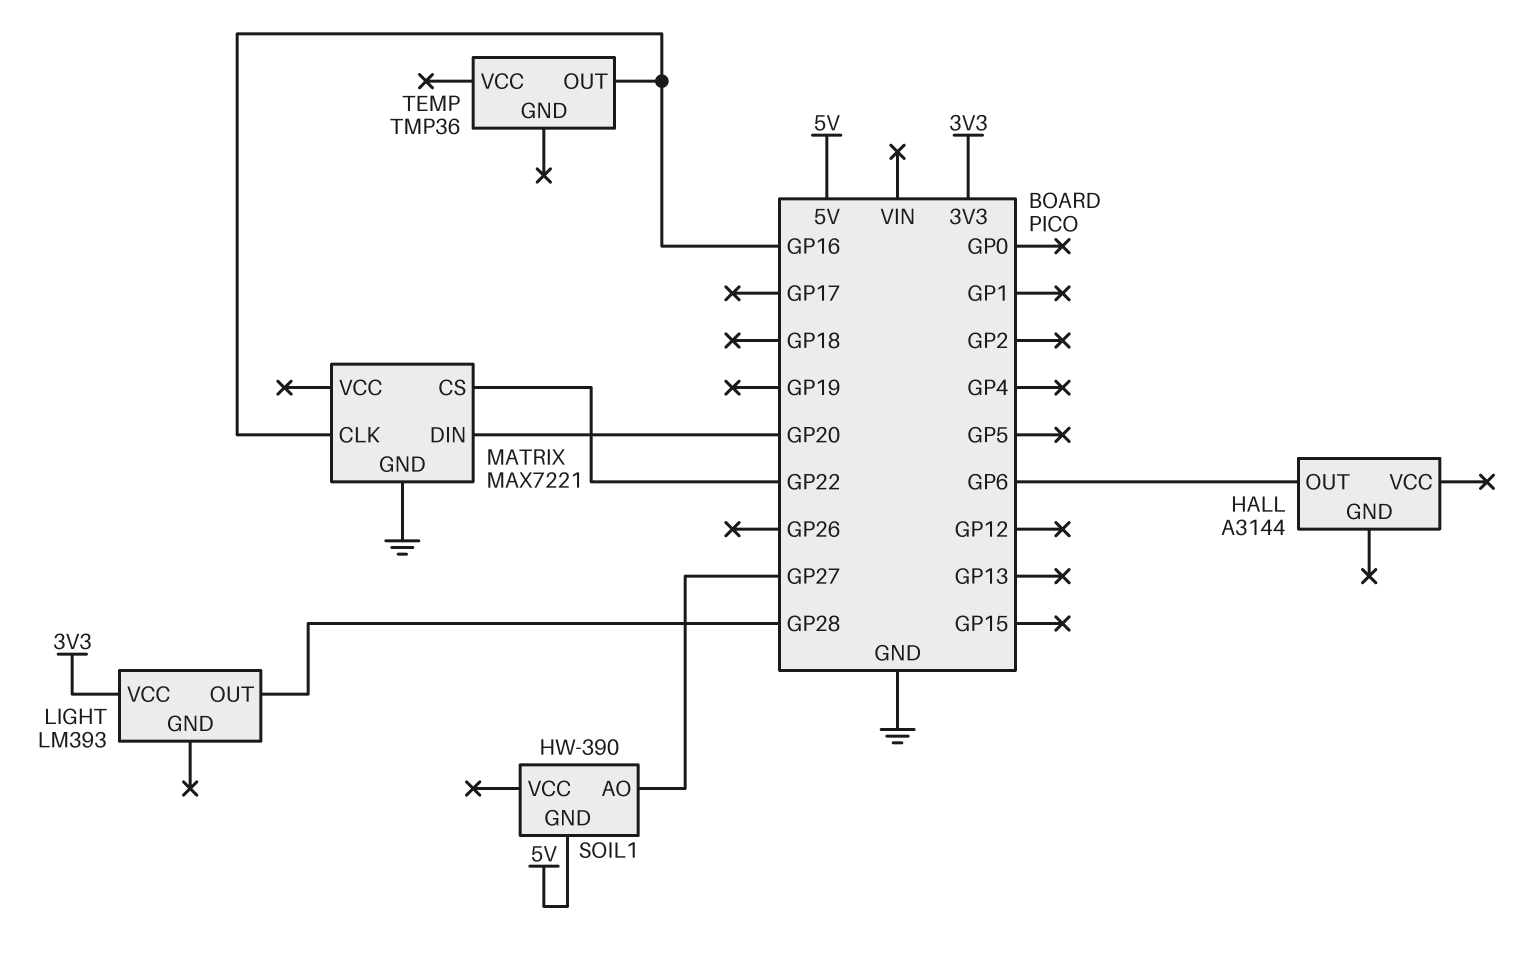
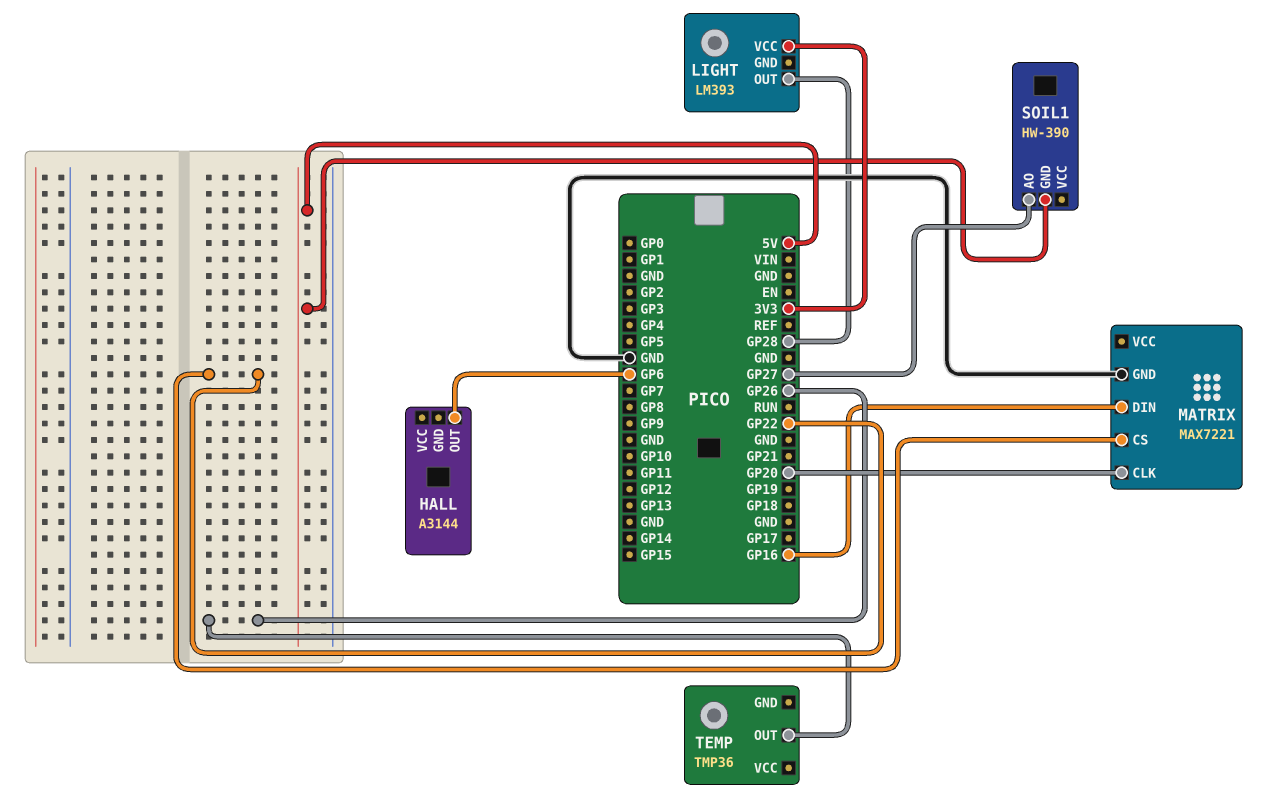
MATRIX pin CLK: GP16 -> GP20
MATRIX pin DIN: GP20 -> GP16
TEMP pin OUT: GP16 -> GP26

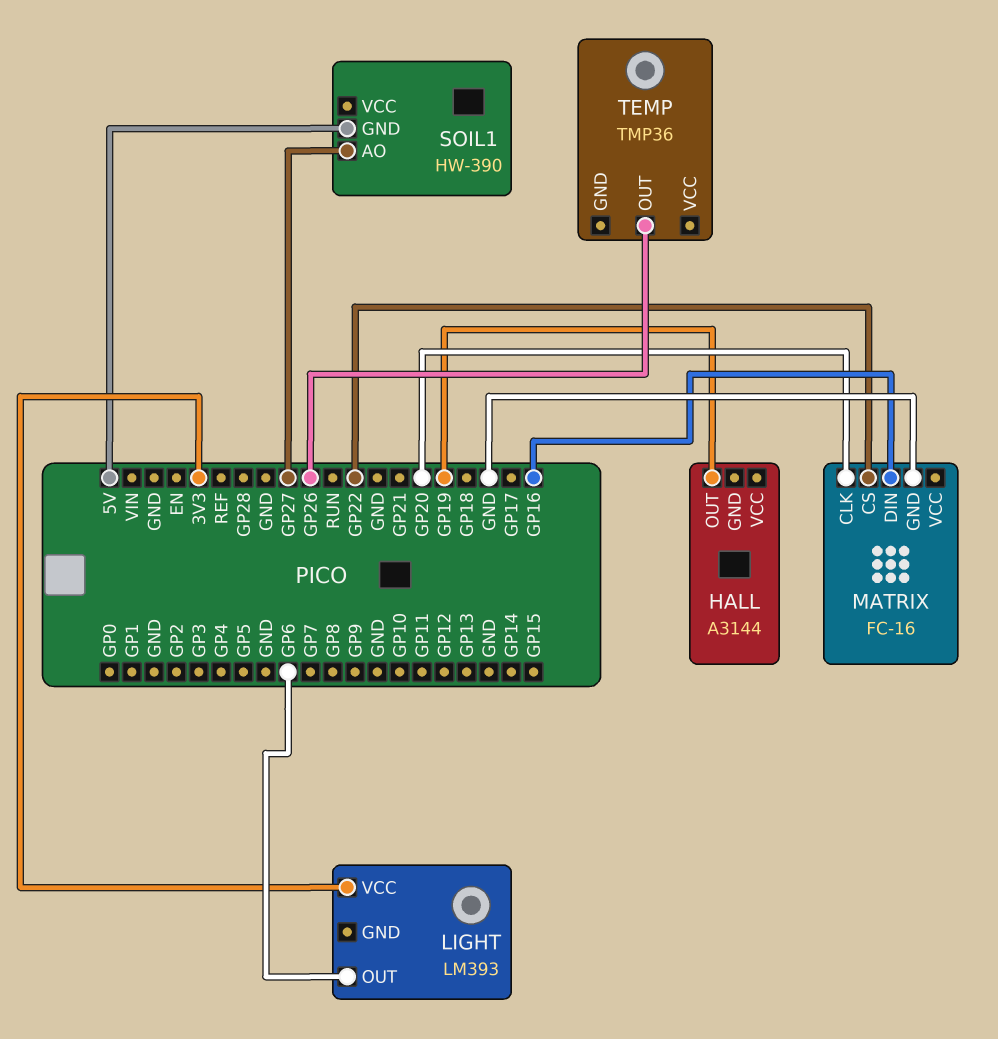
HALL pin OUT: GP6 -> GP19
LIGHT pin OUT: GP28 -> GP6
MATRIX: MAX7221 -> FC-16

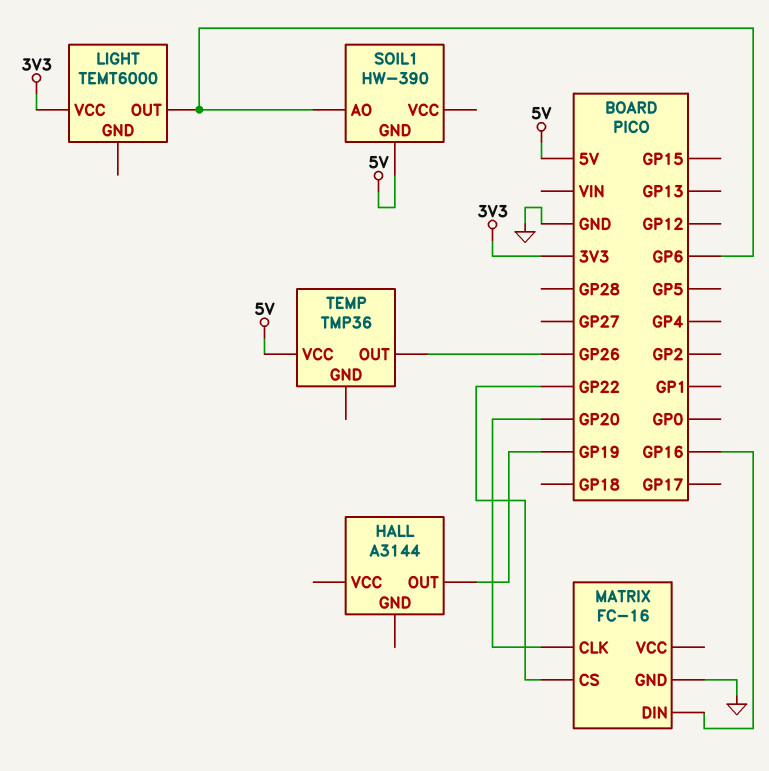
LIGHT: LM393 -> TEMT6000
SOIL1 pin AO: GP27 -> GP6
TEMP pin VCC: none -> 5V

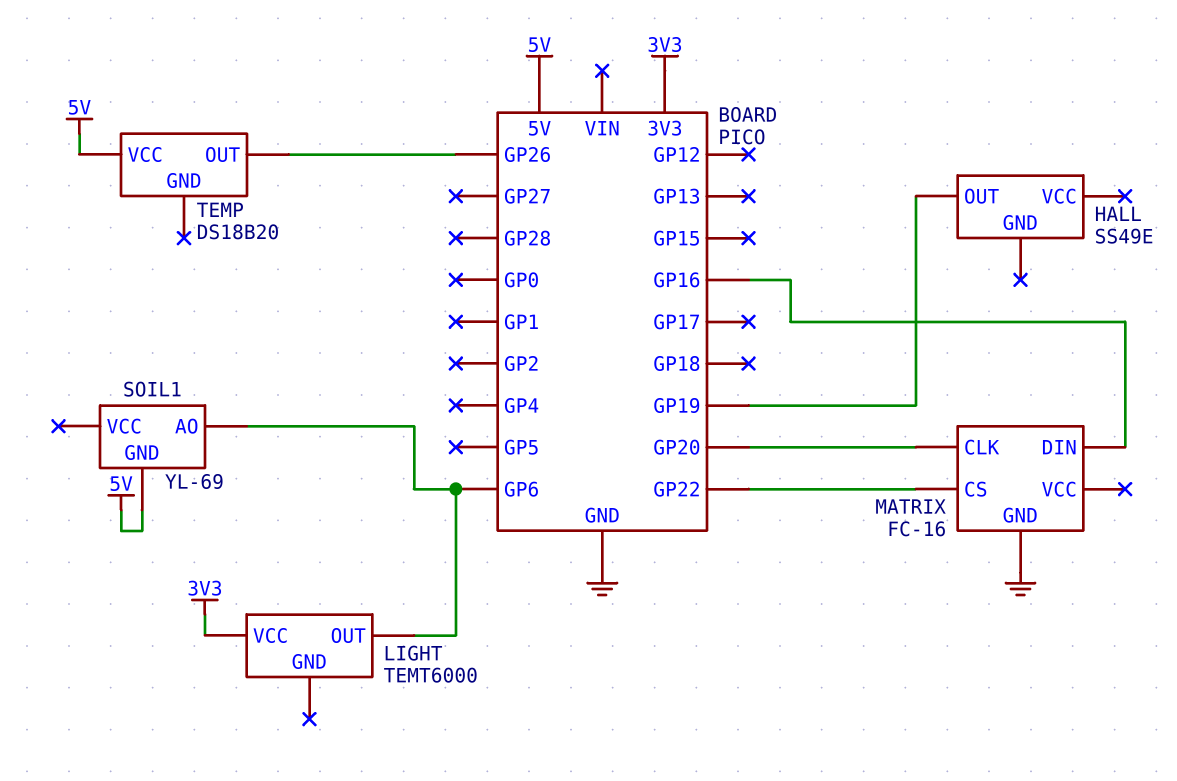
HALL: A3144 -> SS49E
SOIL1: HW-390 -> YL-69
TEMP: TMP36 -> DS18B20

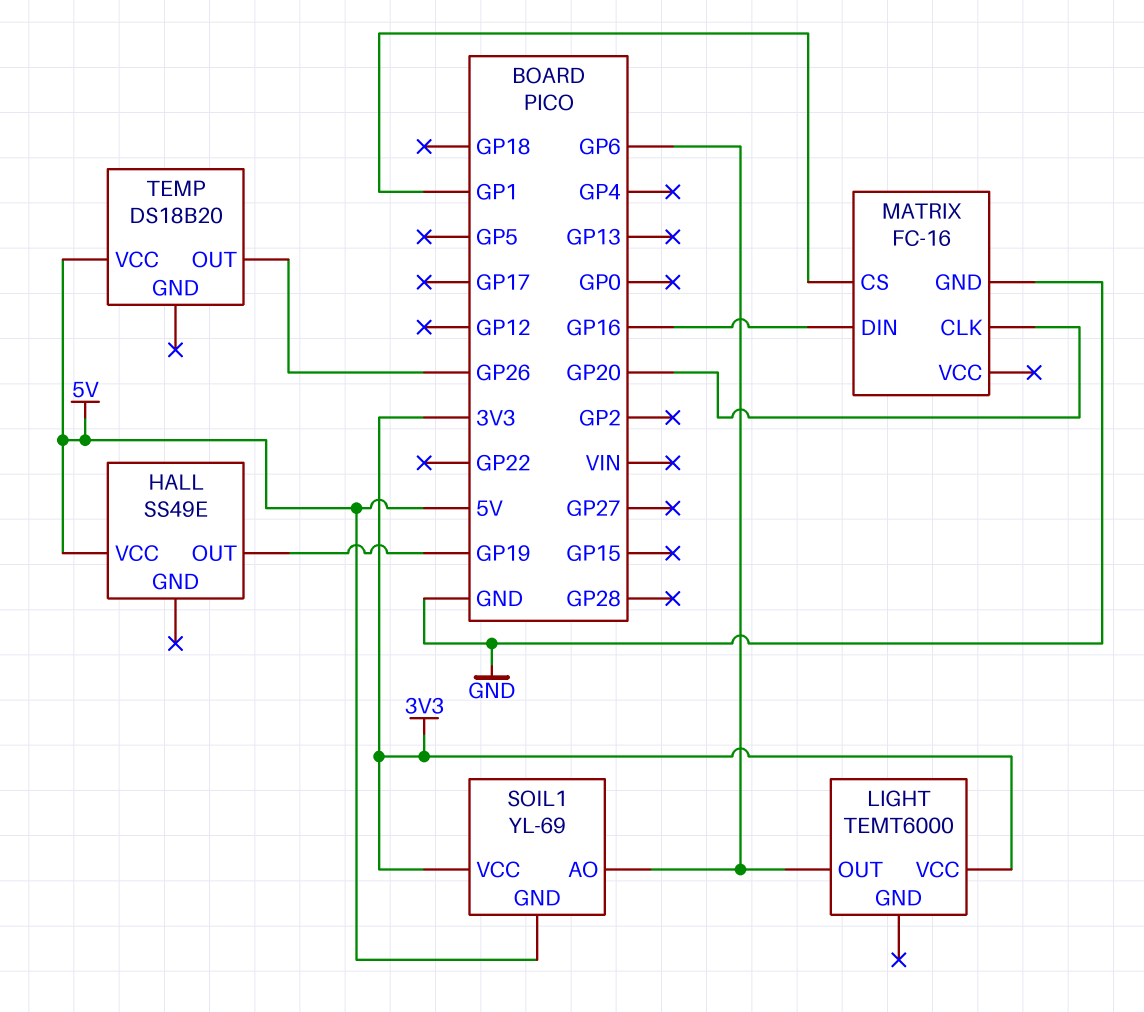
HALL pin VCC: none -> 5V
MATRIX pin CS: GP22 -> GP1
SOIL1 pin VCC: none -> 3V3

